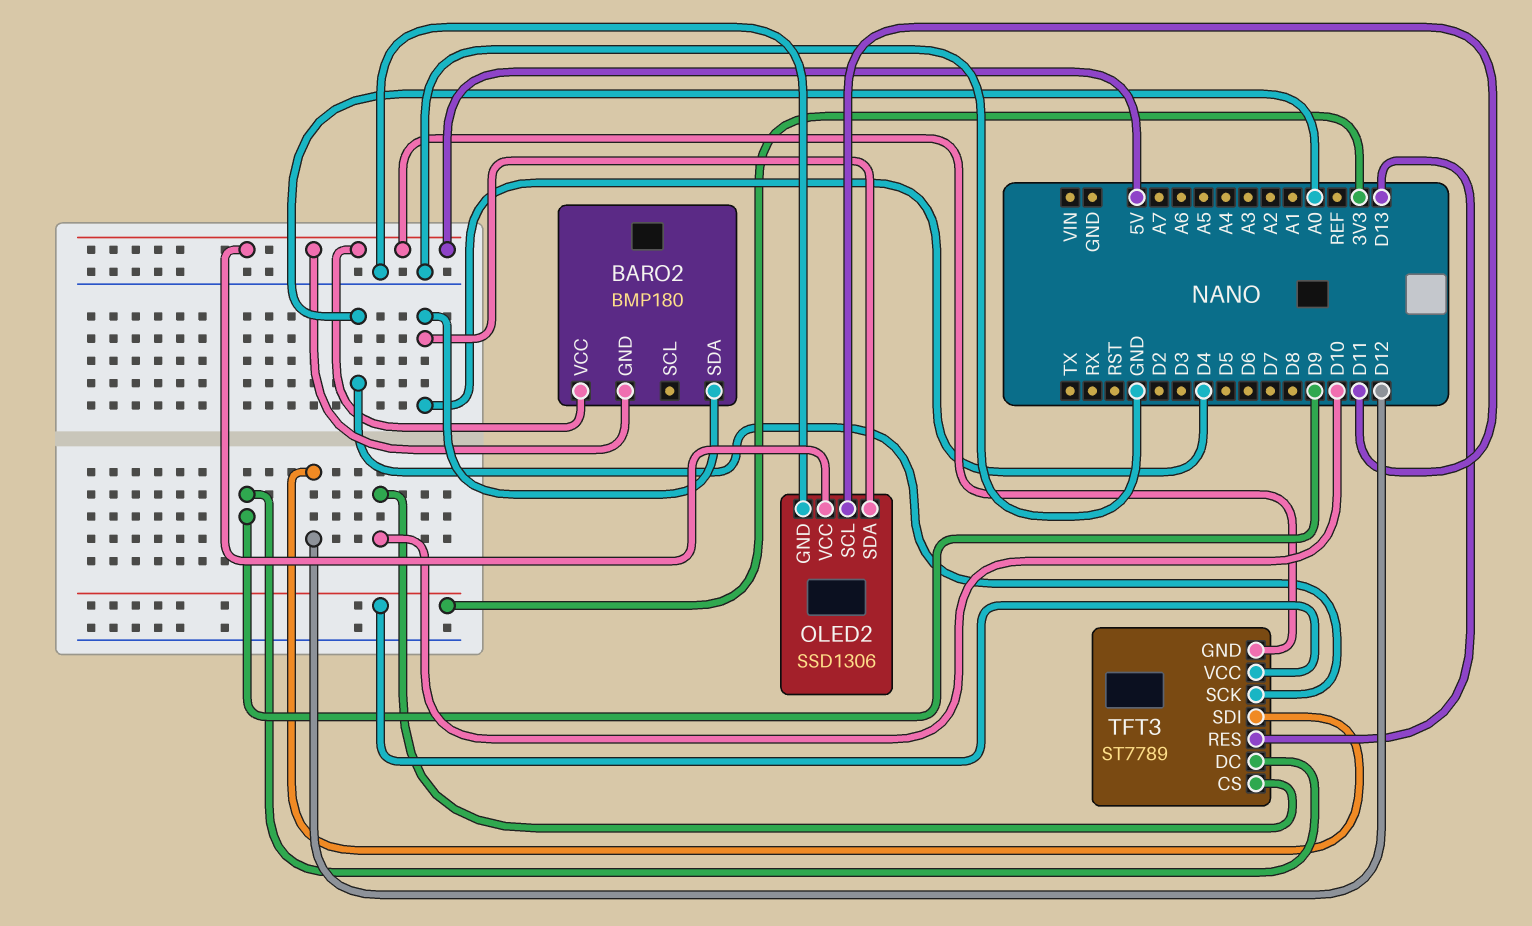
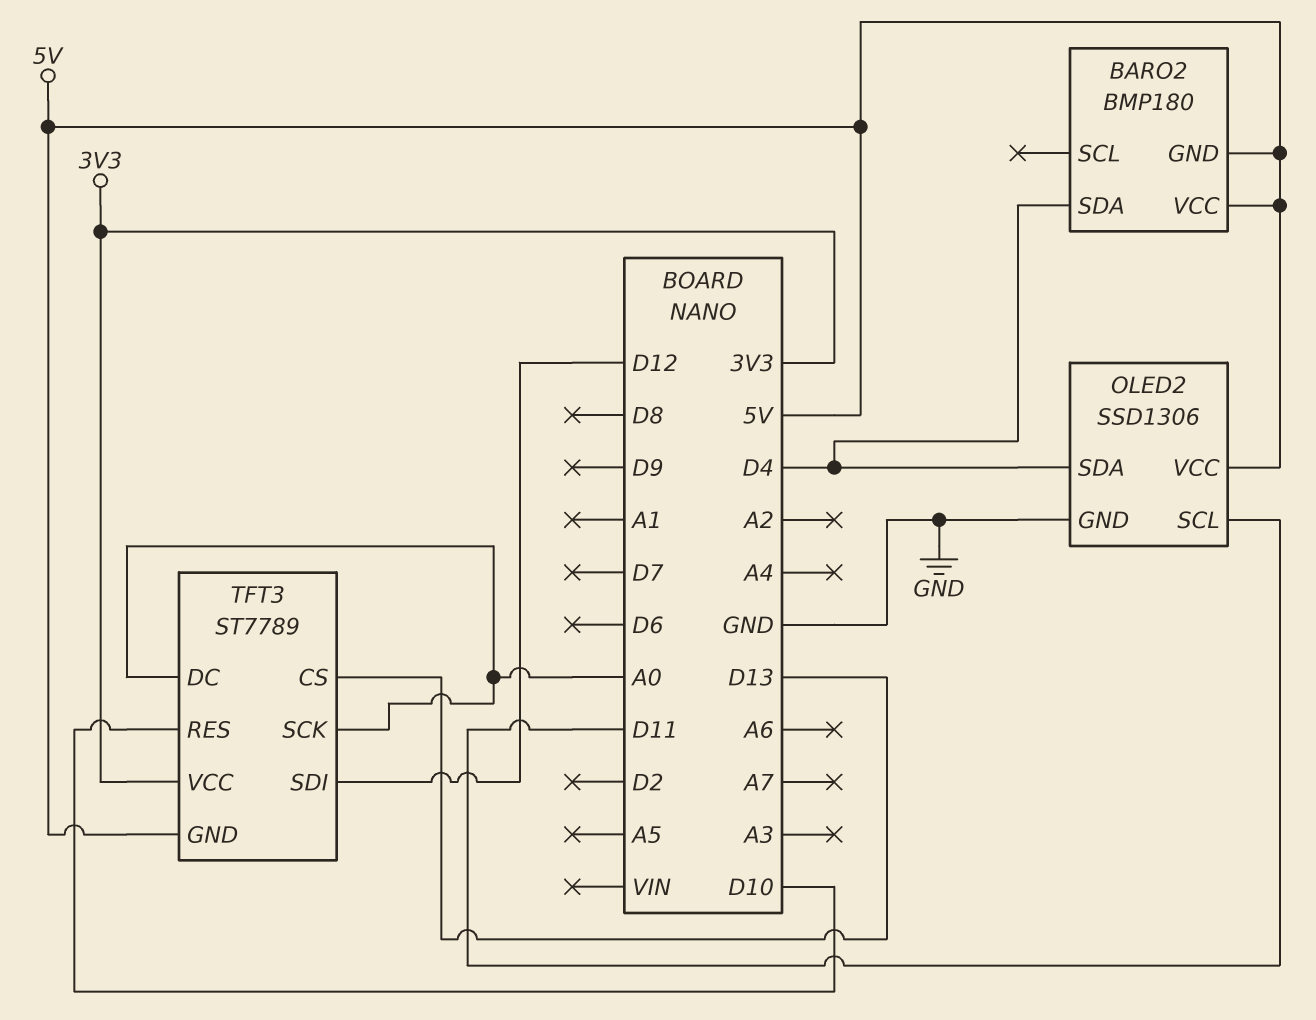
TFT3 pin CS: D10 -> D13
TFT3 pin DC: D9 -> A0
TFT3 pin RES: D13 -> D10

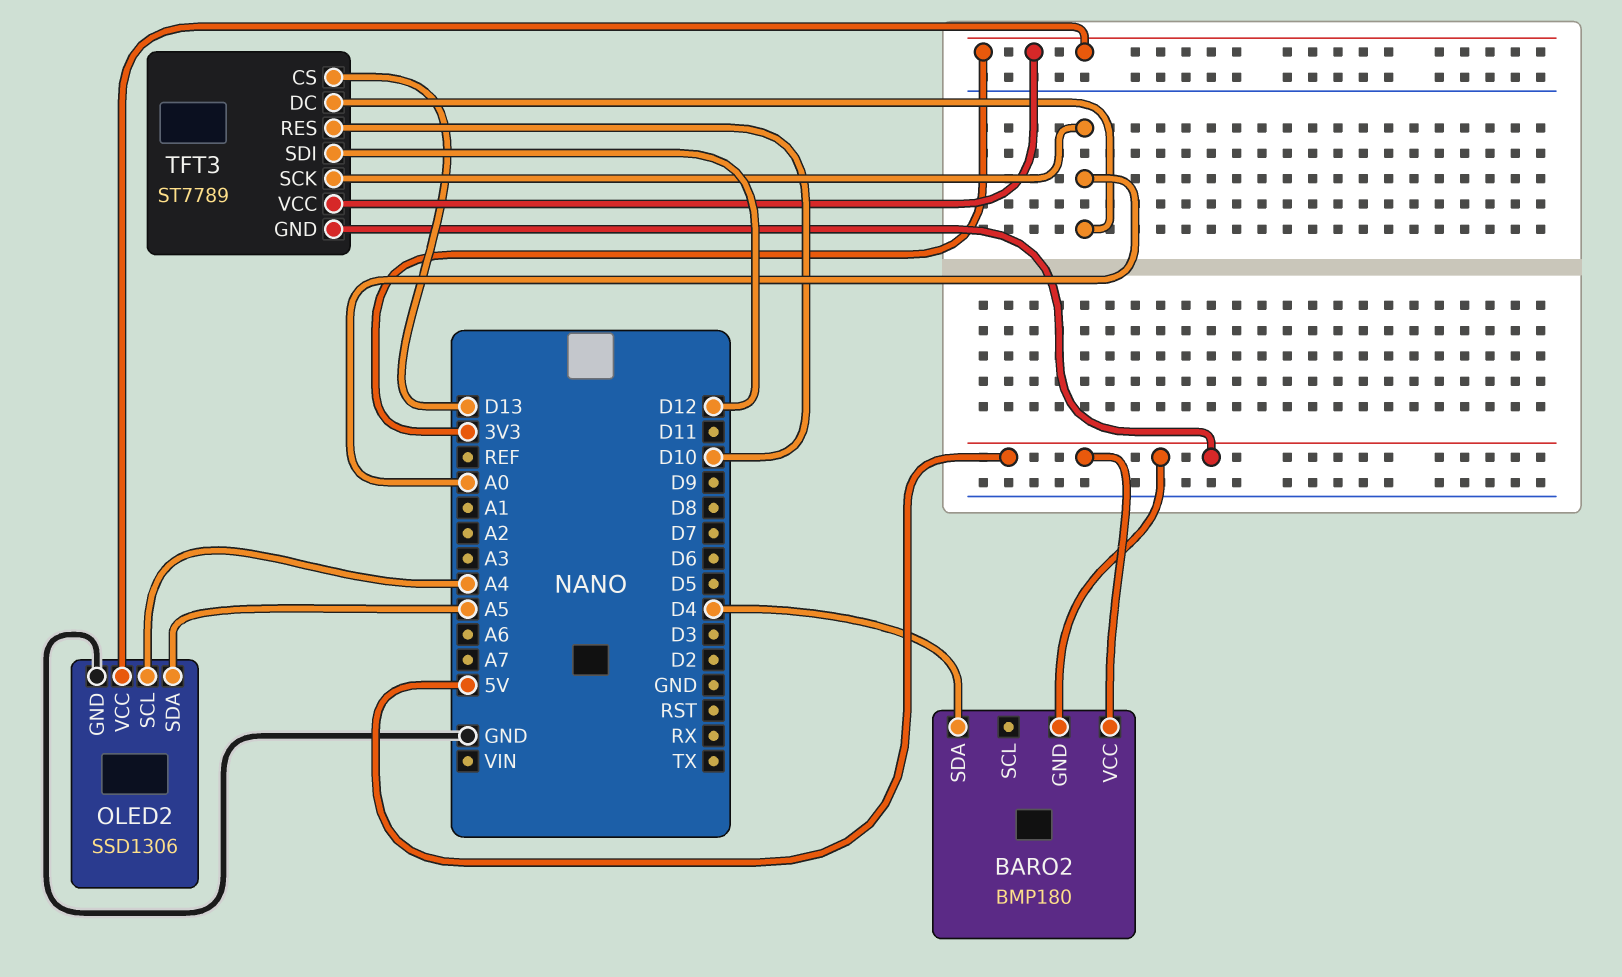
OLED2 pin SCL: D11 -> A4
OLED2 pin SDA: D4 -> A5
OLED2 pin VCC: 5V -> 3V3

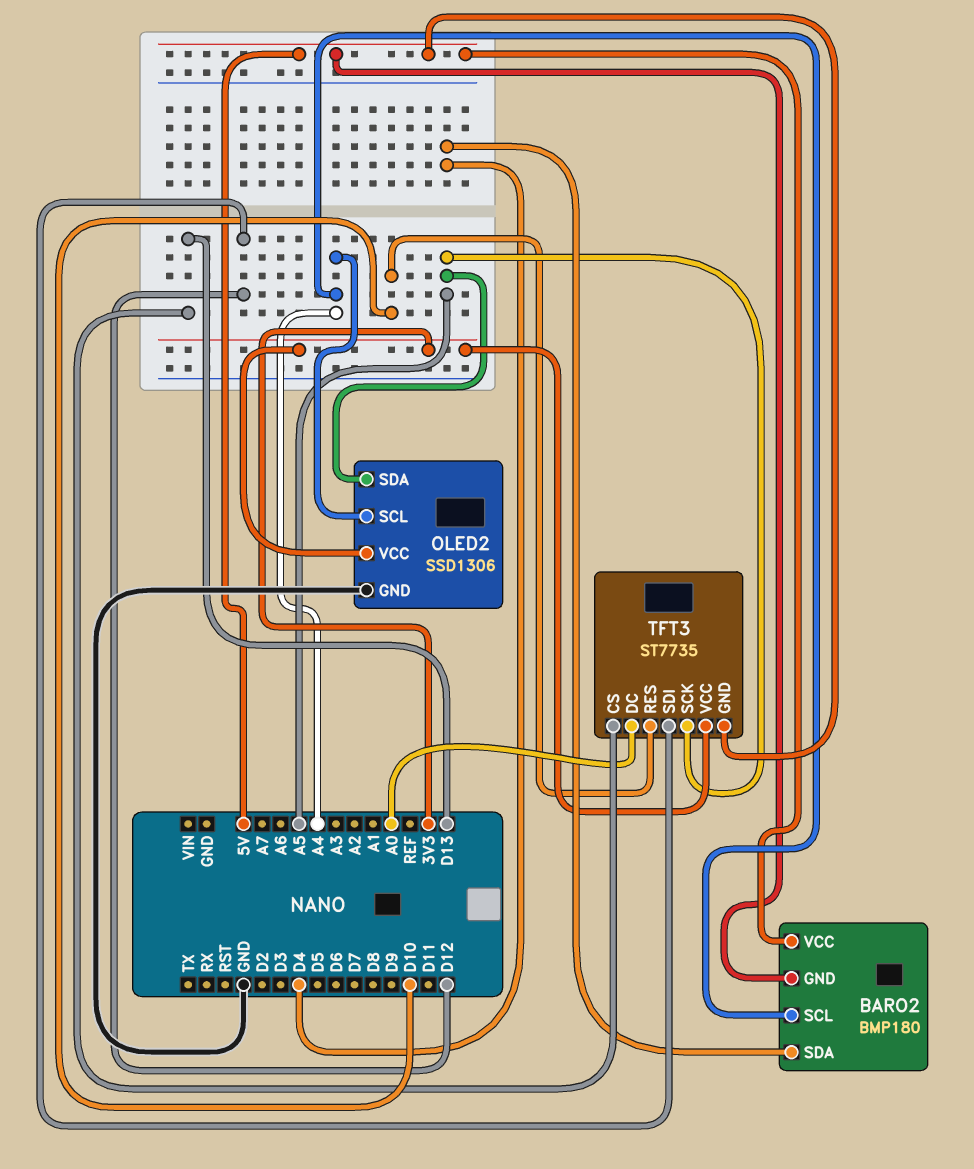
BARO2 pin SCL: none -> A4
TFT3: ST7789 -> ST7735
TFT3 pin SCK: A0 -> A5

